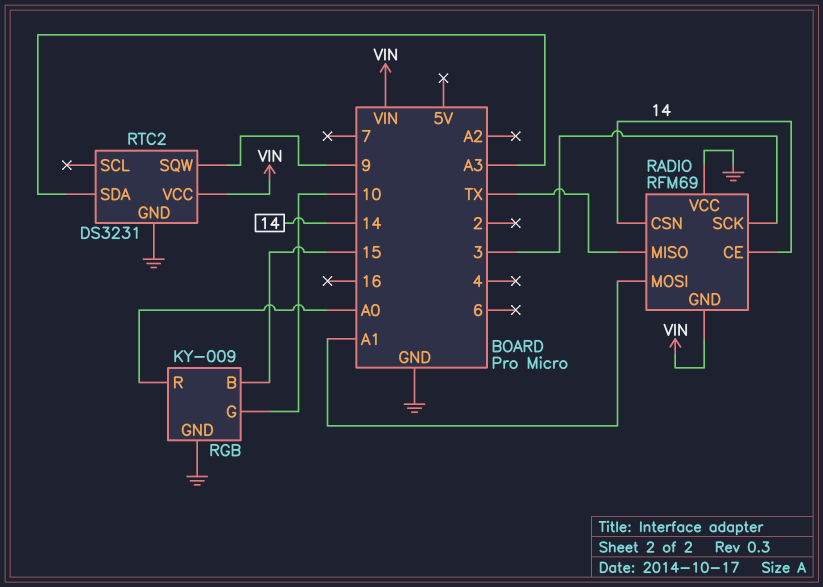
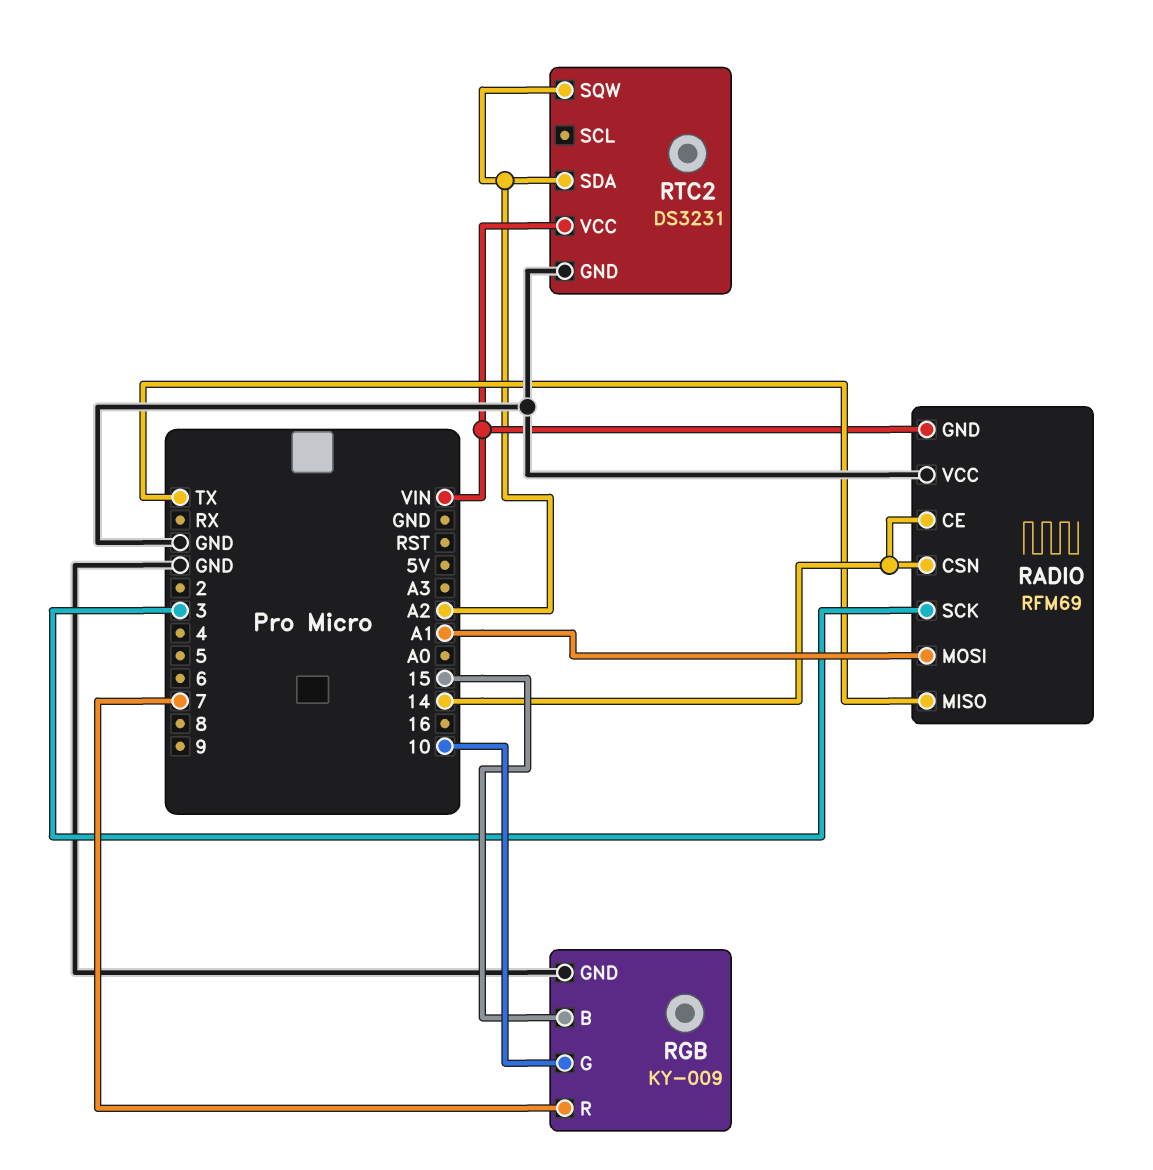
RGB pin R: A0 -> 7
RTC2 pin SDA: A3 -> A2
RTC2 pin SQW: 9 -> A2

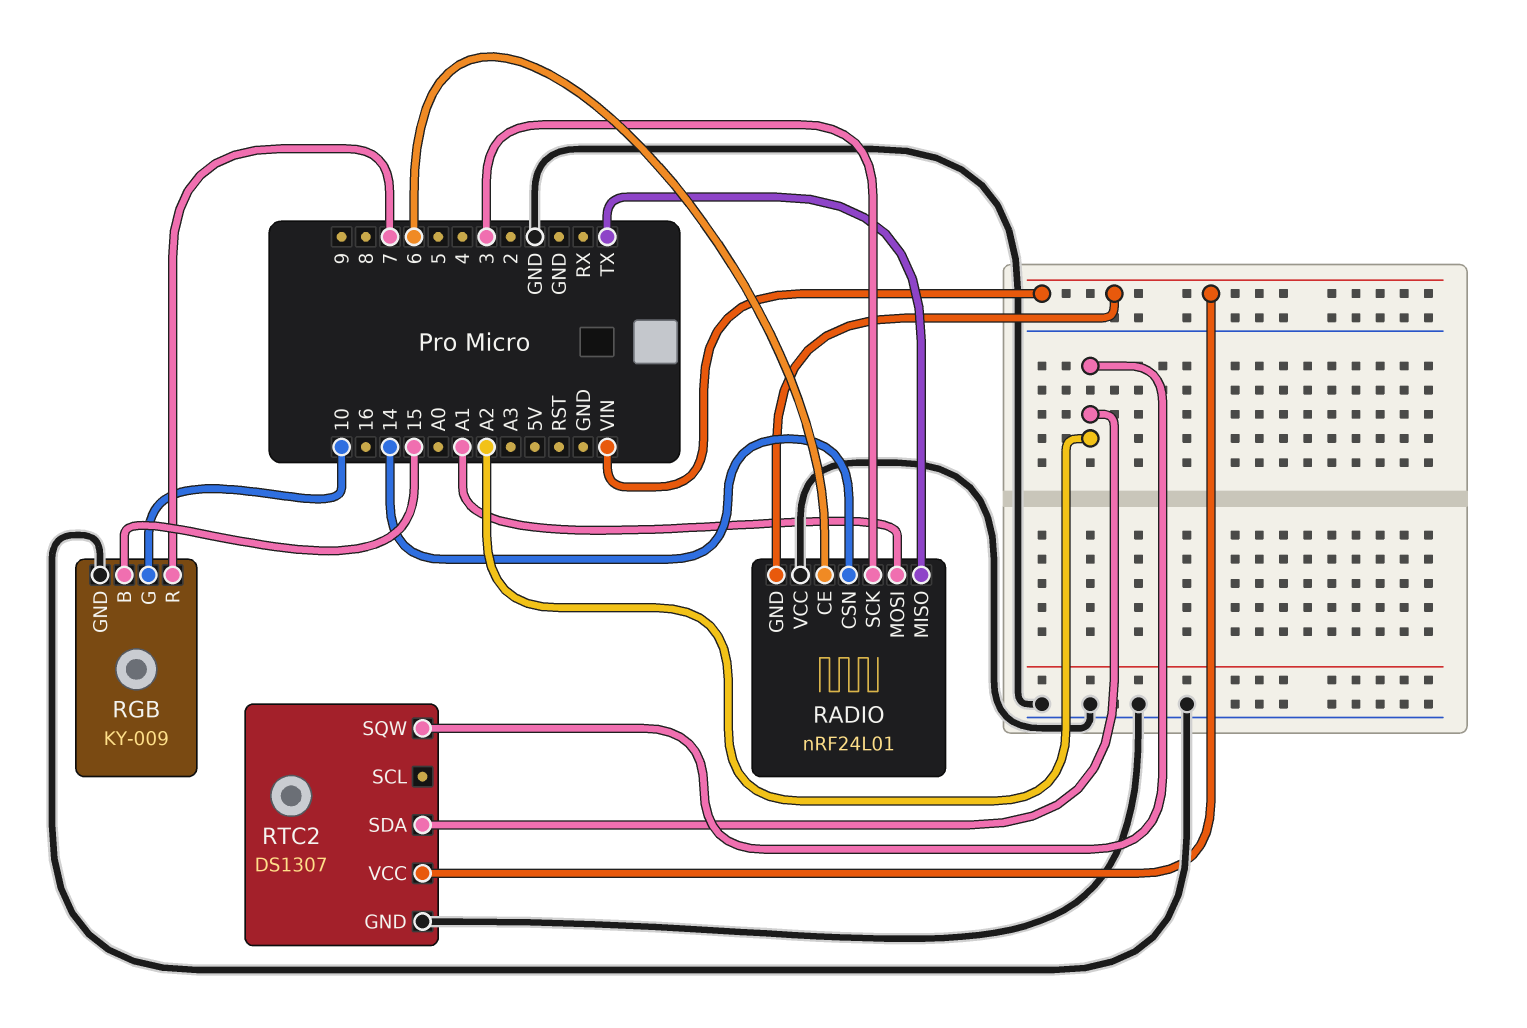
RADIO: RFM69 -> nRF24L01
RADIO pin CE: 14 -> 6
RTC2: DS3231 -> DS1307

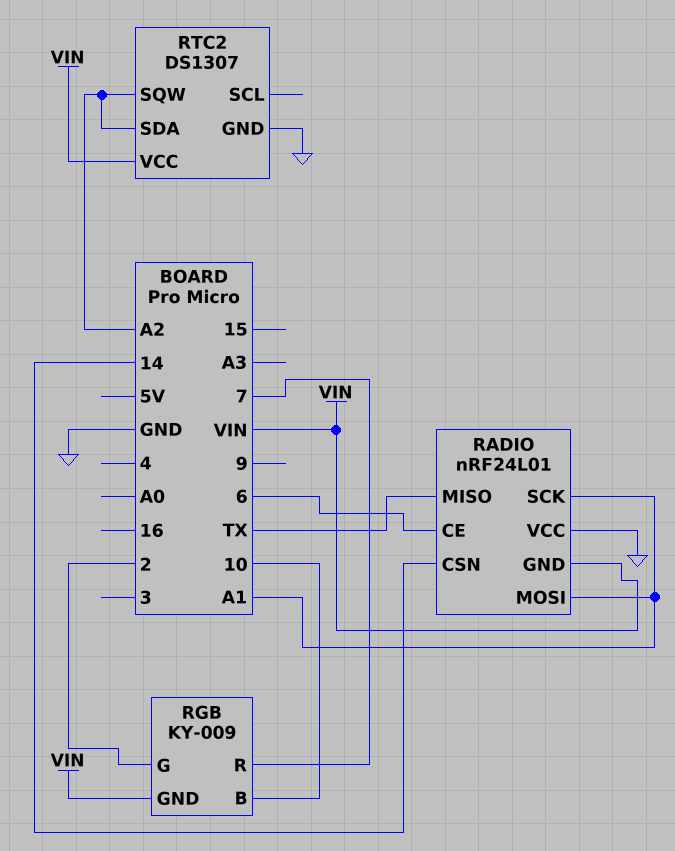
RADIO pin SCK: 3 -> A1
RGB pin B: 15 -> 10
RGB pin G: 10 -> 2
RGB pin GND: GND -> VIN

